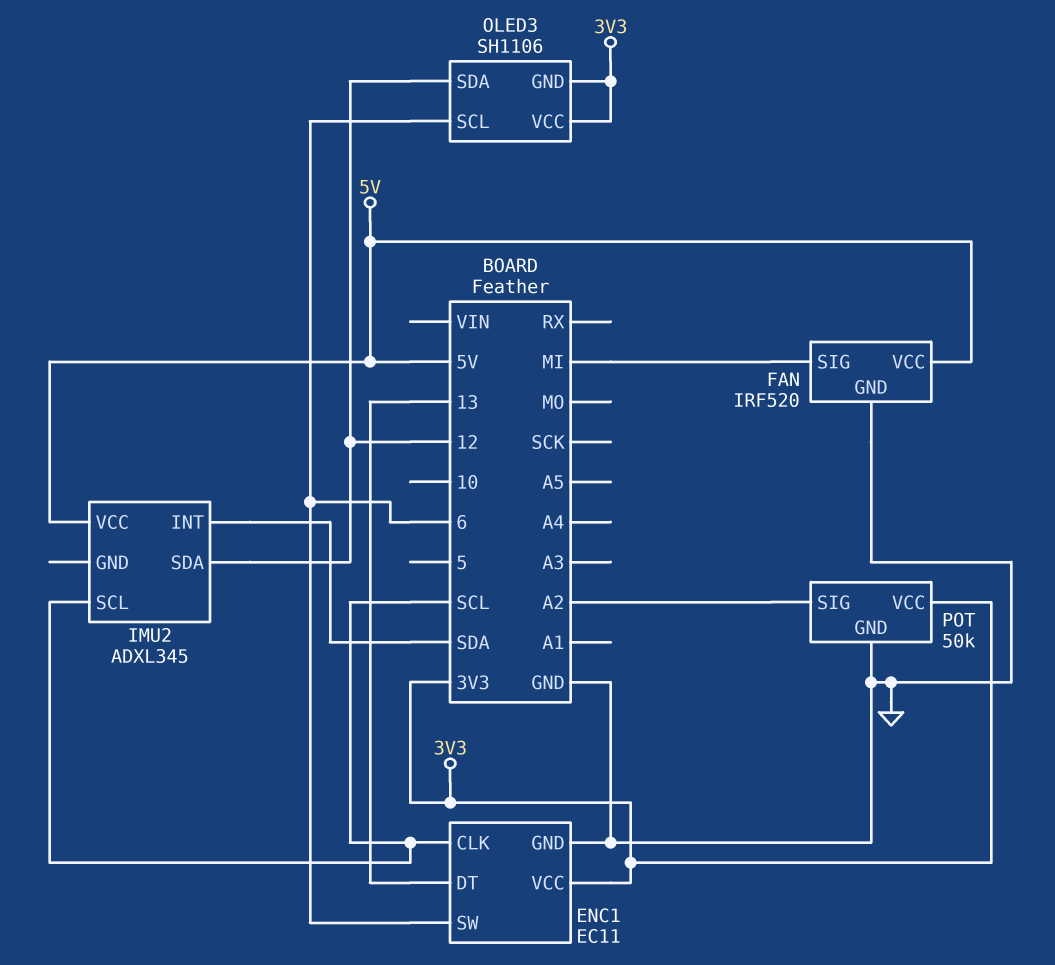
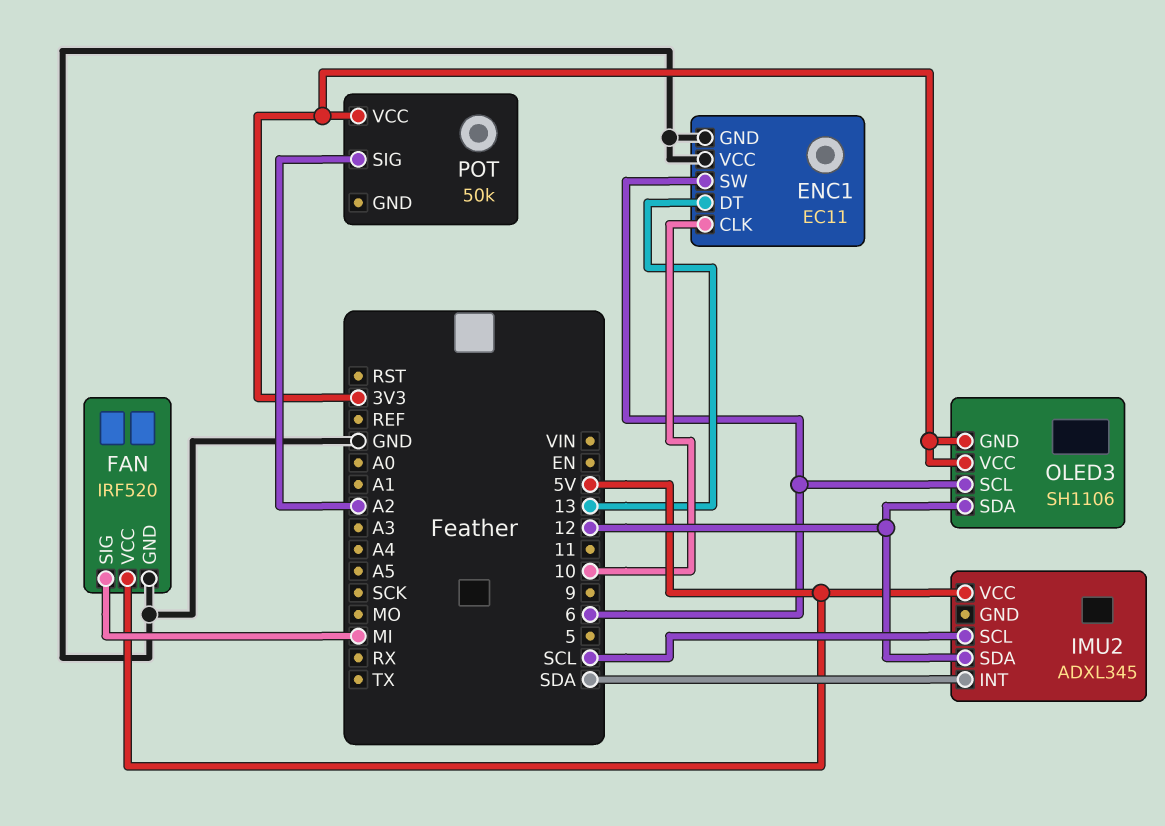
ENC1 pin CLK: SCL -> 10
ENC1 pin VCC: 3V3 -> GND
POT pin GND: GND -> none

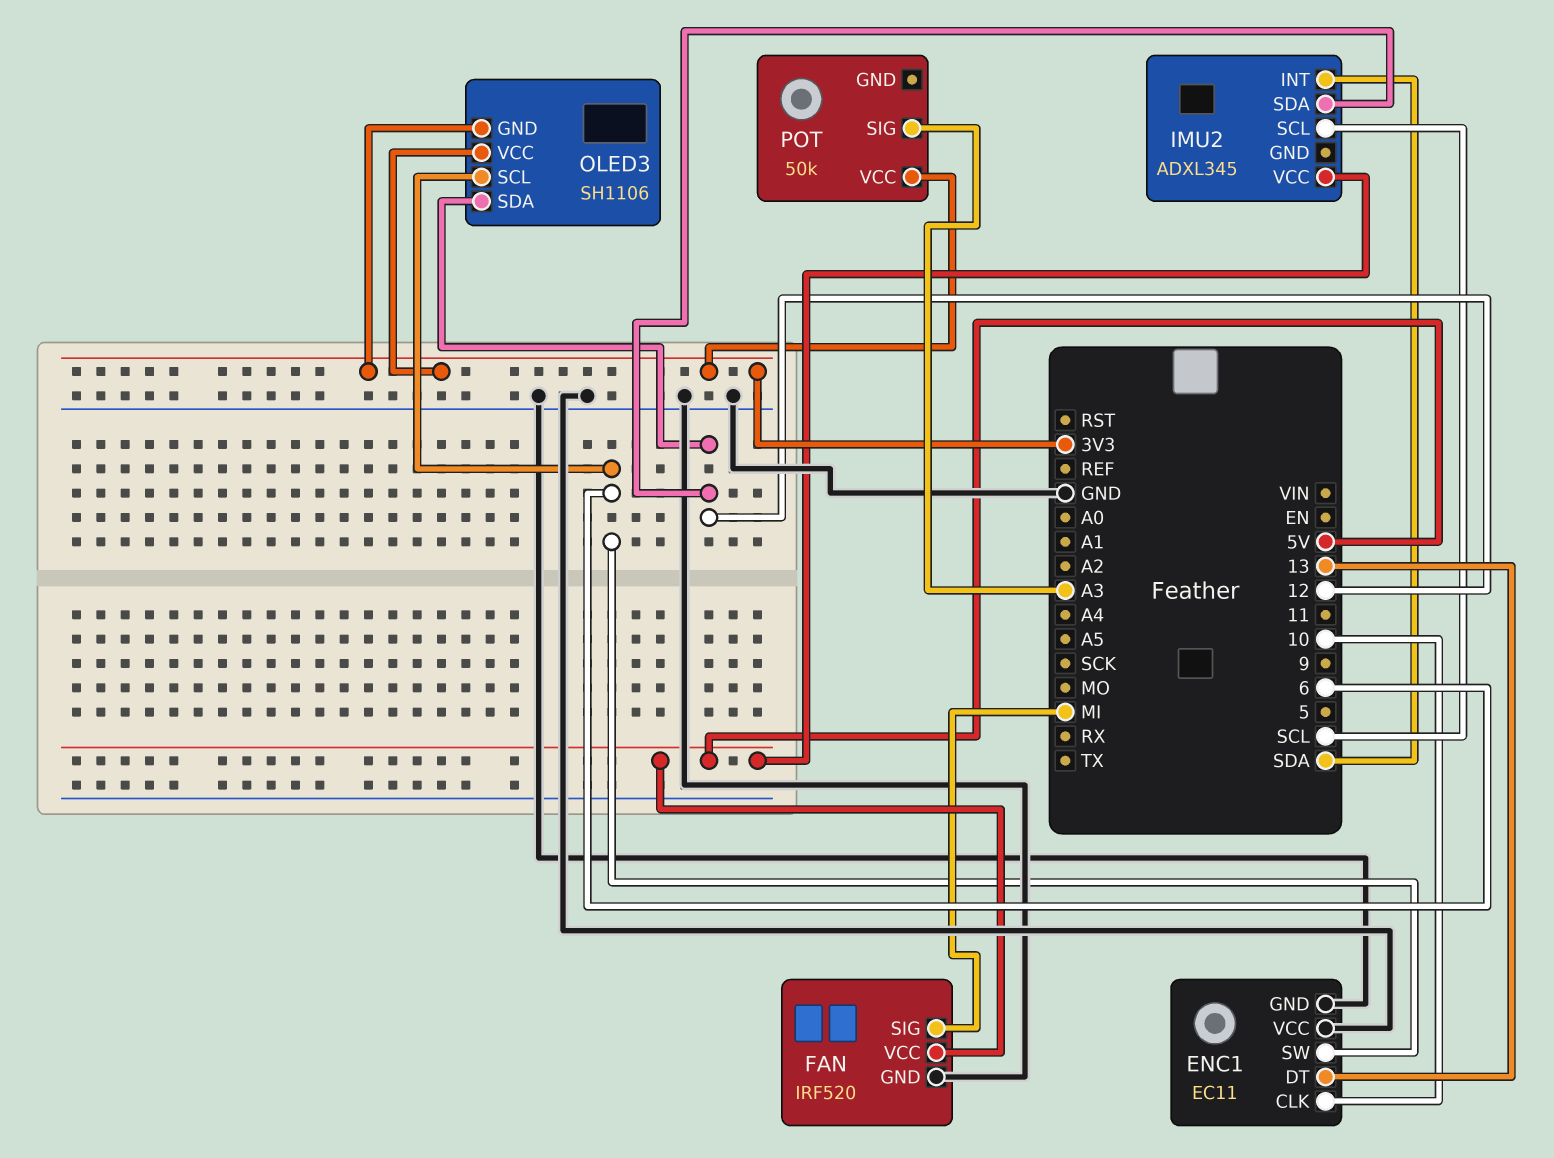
POT pin SIG: A2 -> A3

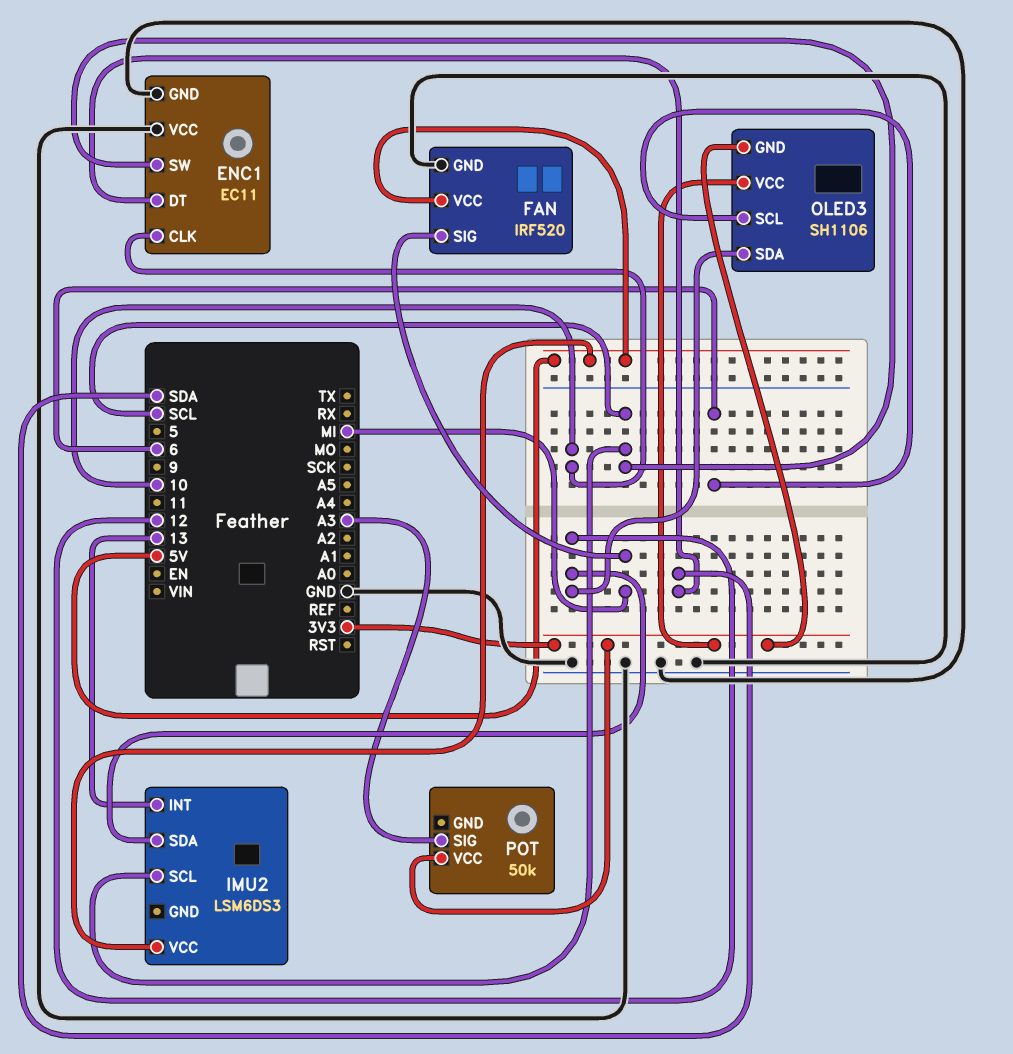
ENC1 pin DT: 13 -> SDA
ENC1 pin SW: 6 -> SCL
IMU2: ADXL345 -> LSM6DS3
IMU2 pin INT: SDA -> 13

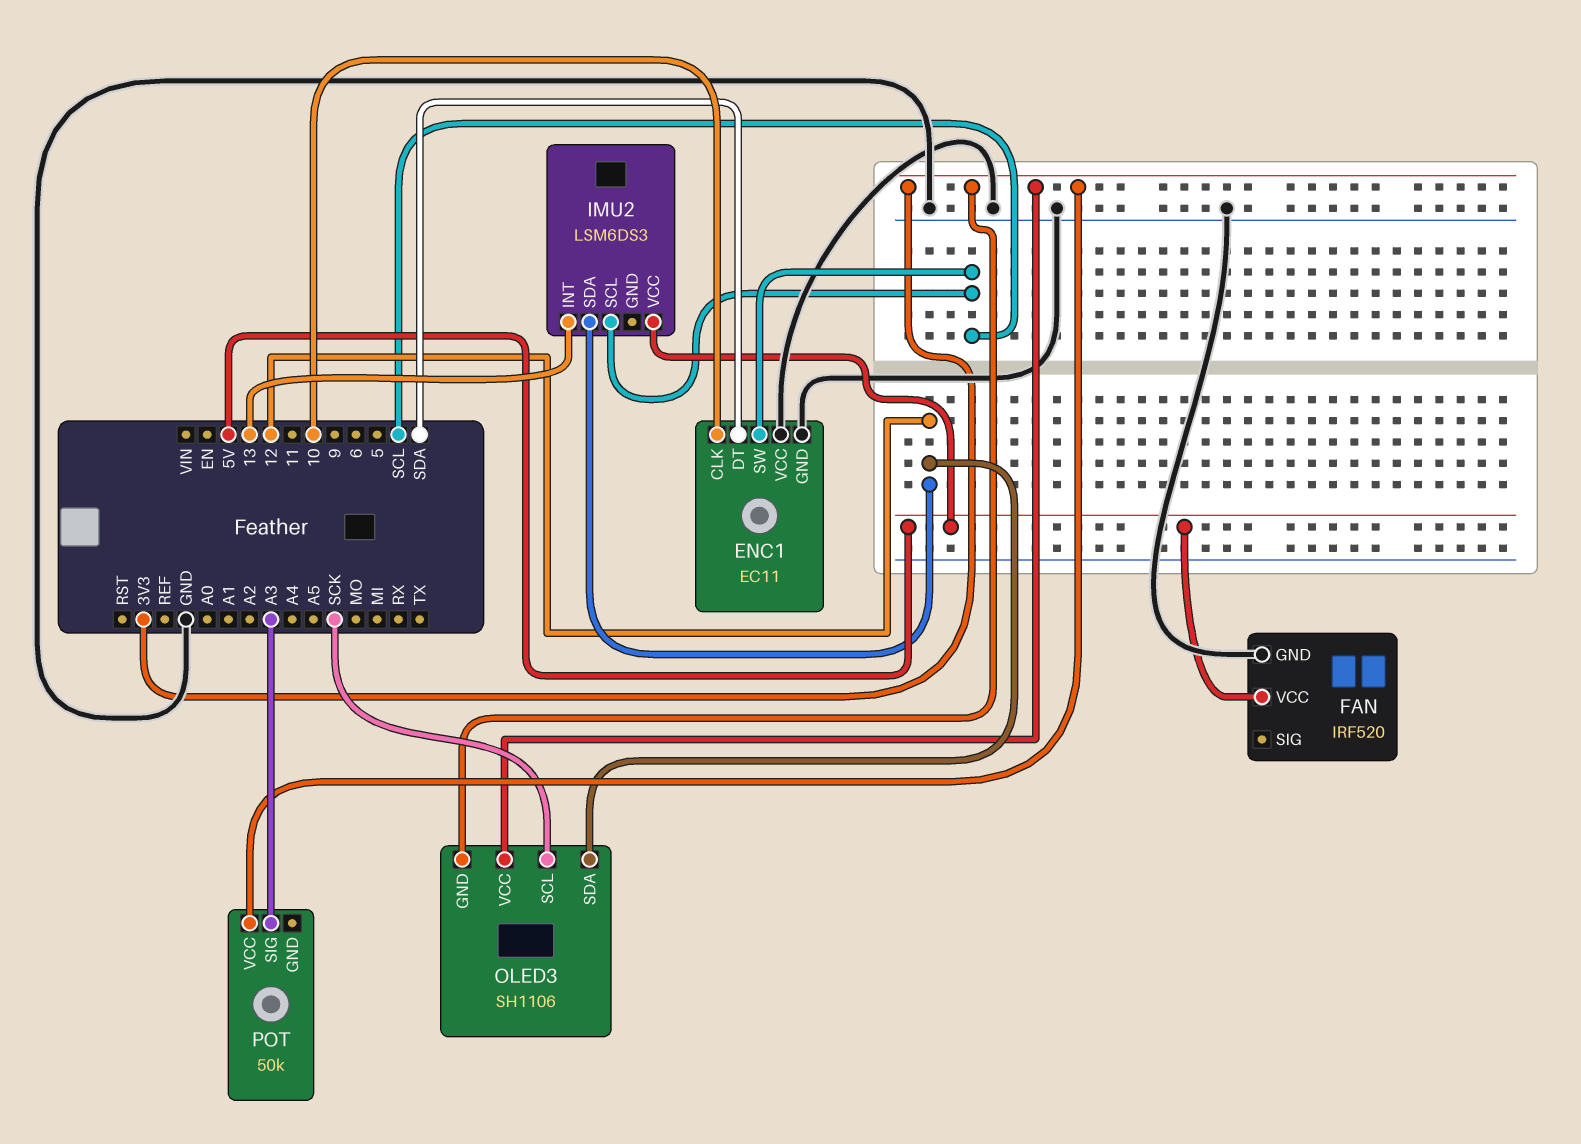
FAN pin SIG: MI -> none
OLED3 pin SCL: 6 -> SCK

